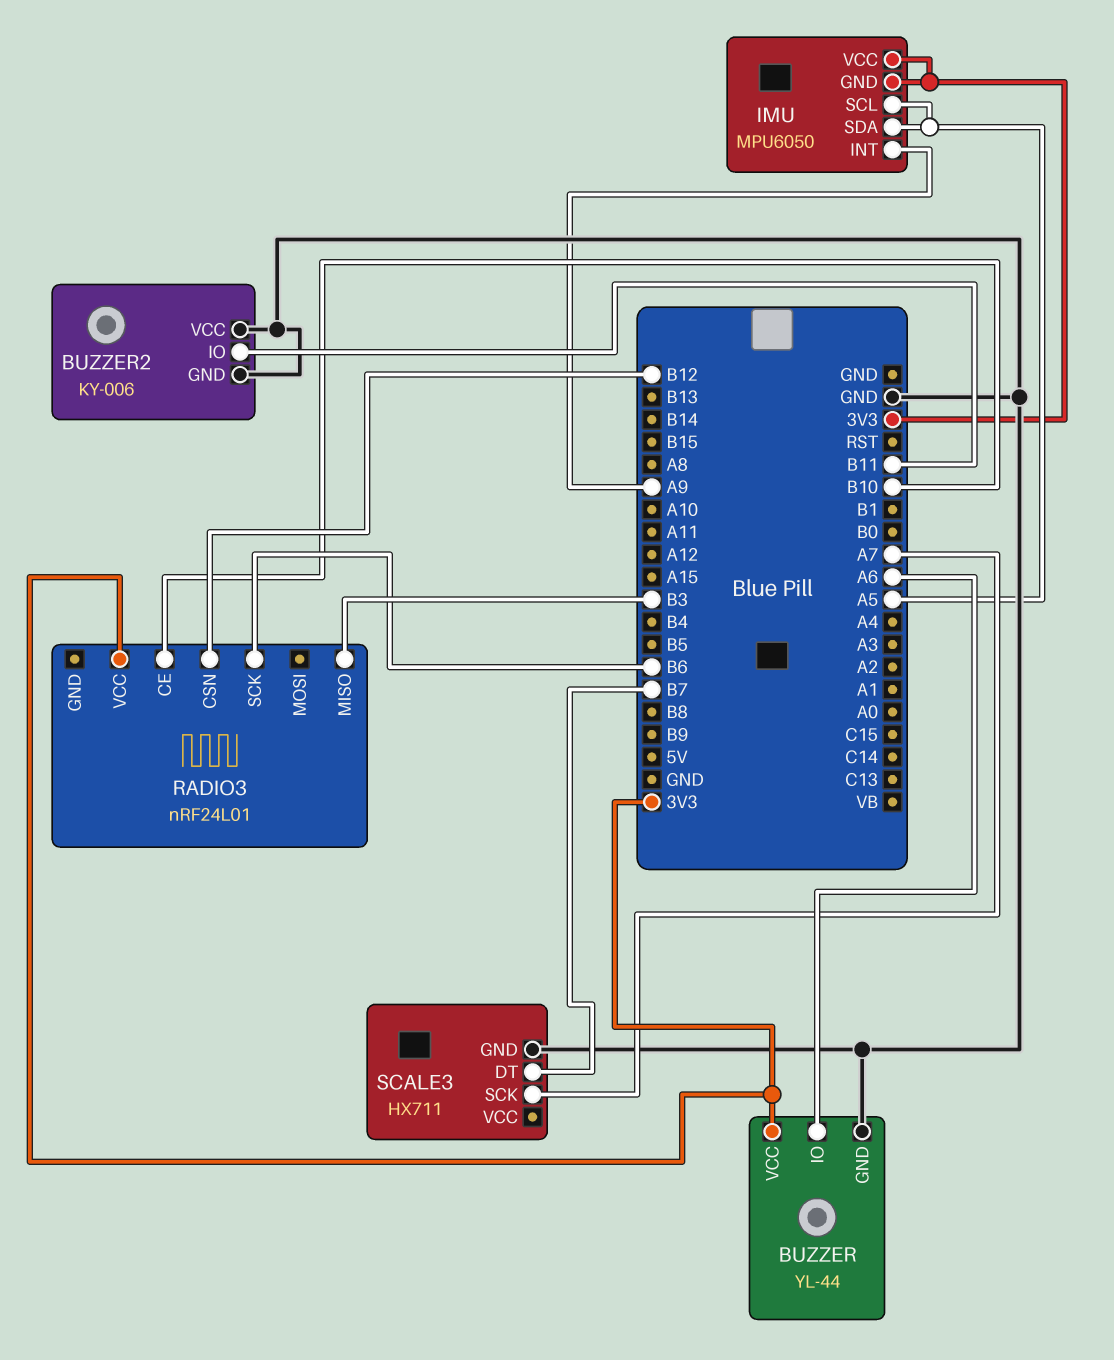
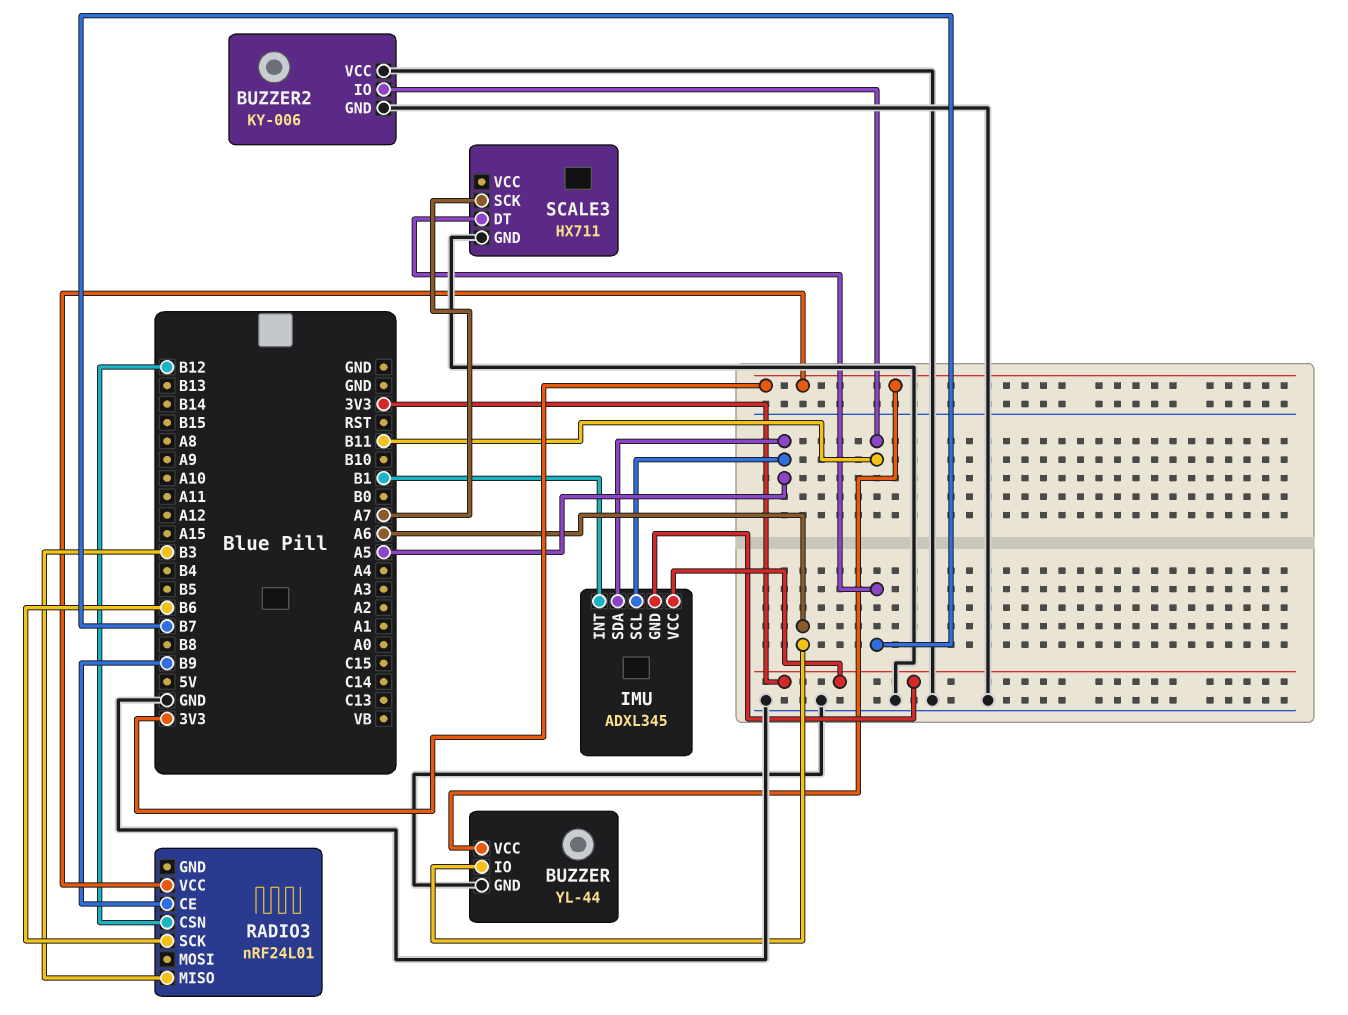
IMU: MPU6050 -> ADXL345
IMU pin INT: A9 -> B1
RADIO3 pin CE: B10 -> B9

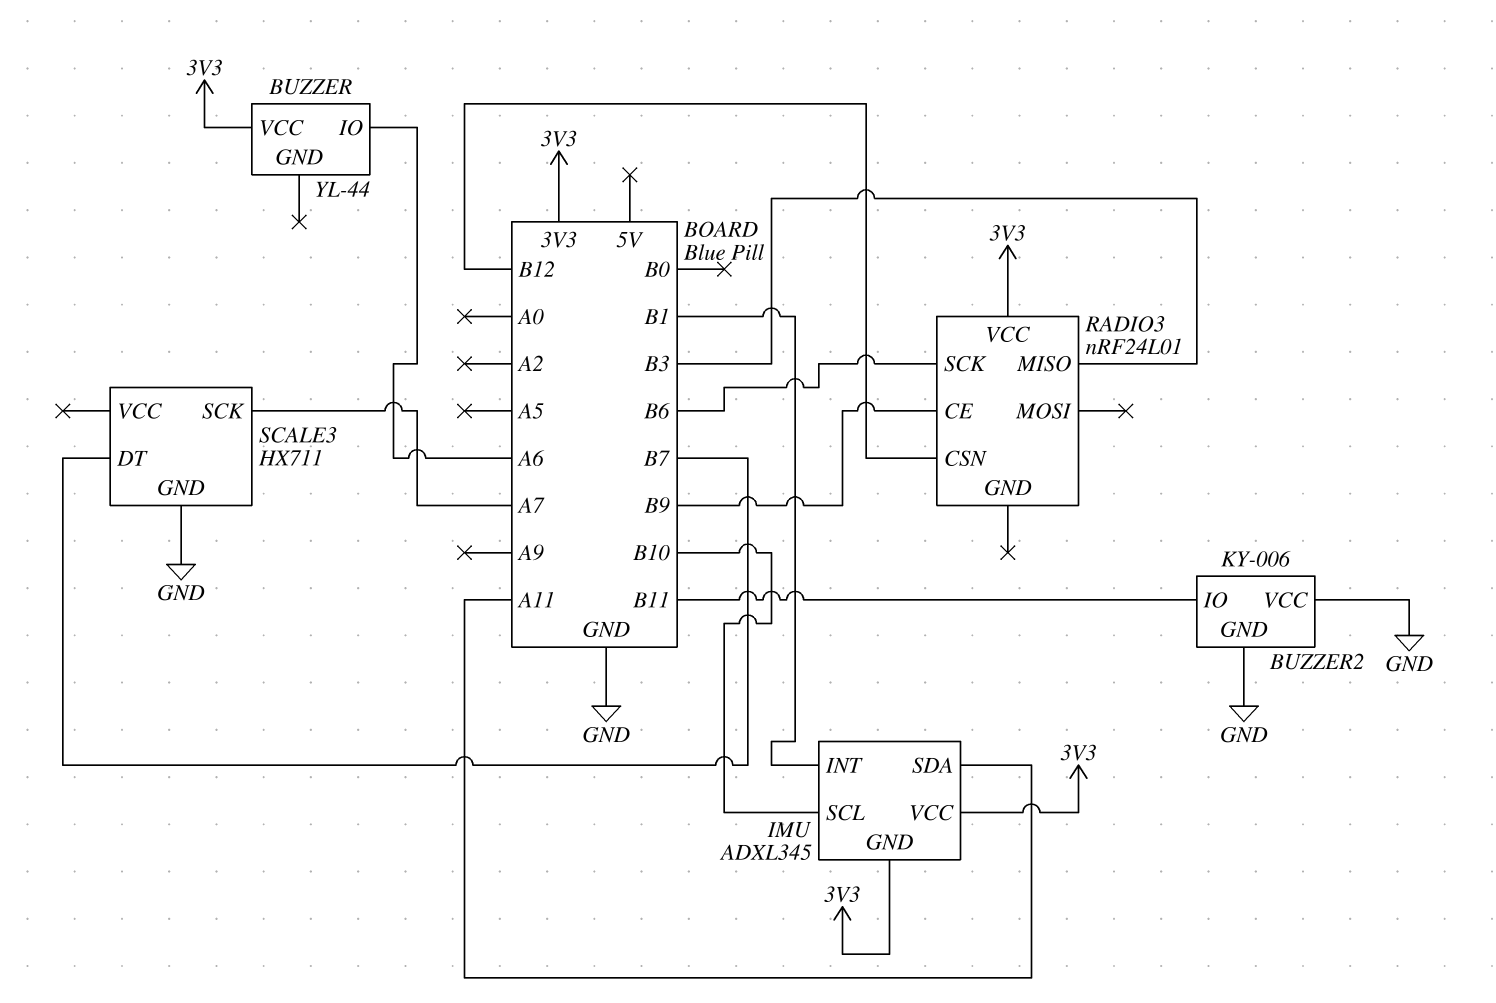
BUZZER pin GND: GND -> none
IMU pin SCL: A5 -> B10
IMU pin SDA: A5 -> A11

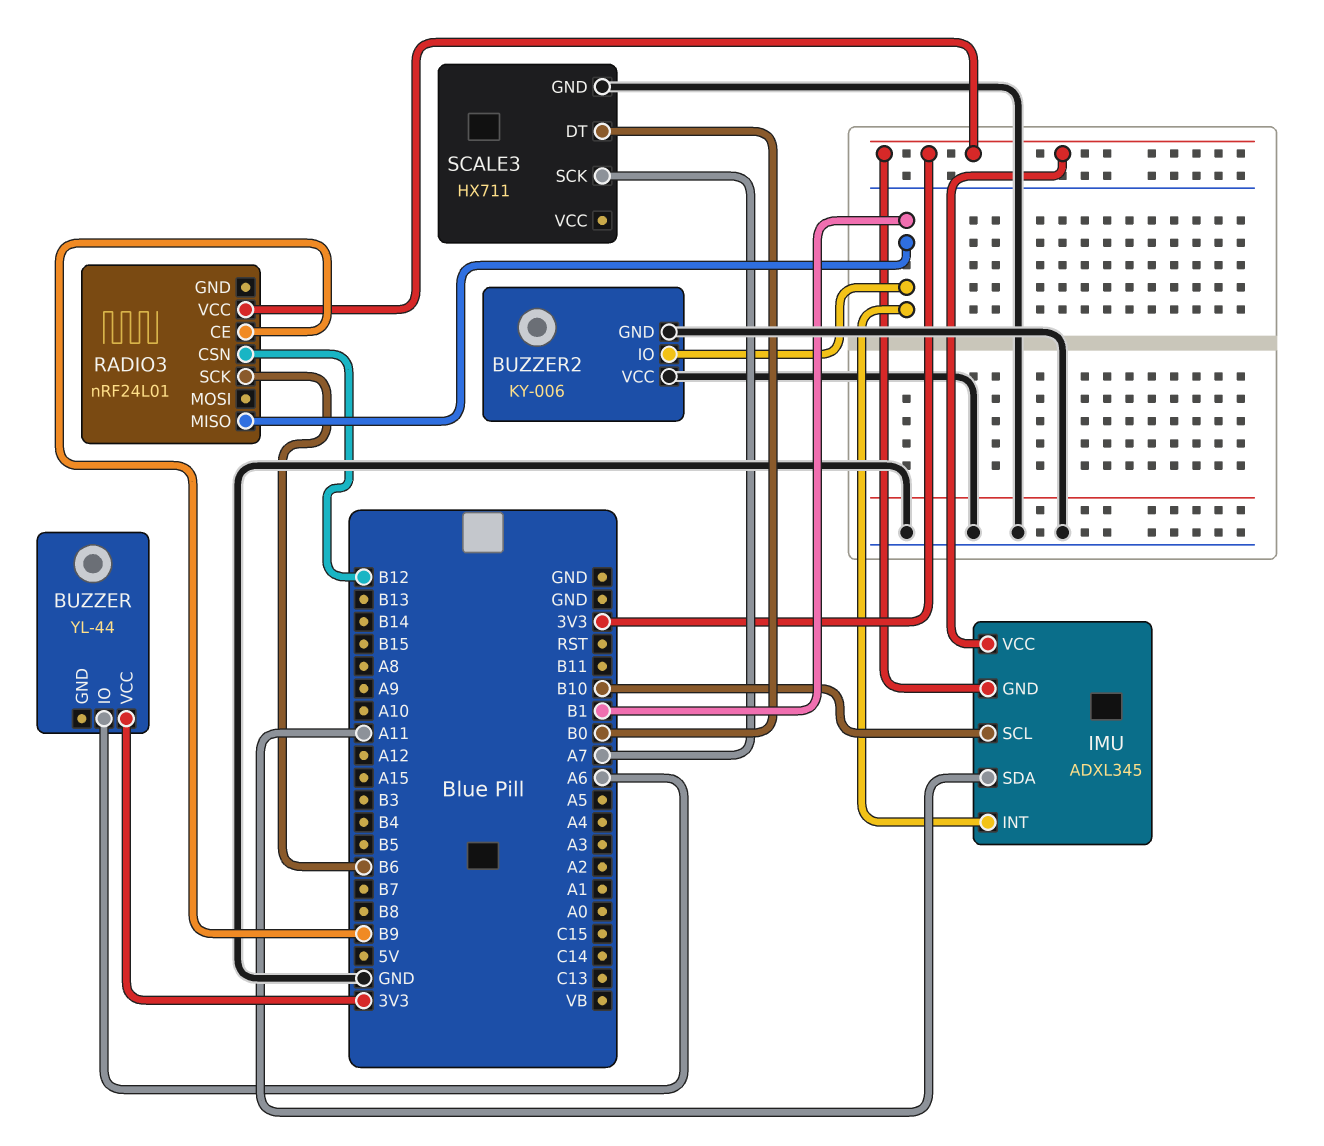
BUZZER2 pin IO: B11 -> B1
RADIO3 pin MISO: B3 -> B1
SCALE3 pin DT: B7 -> B0

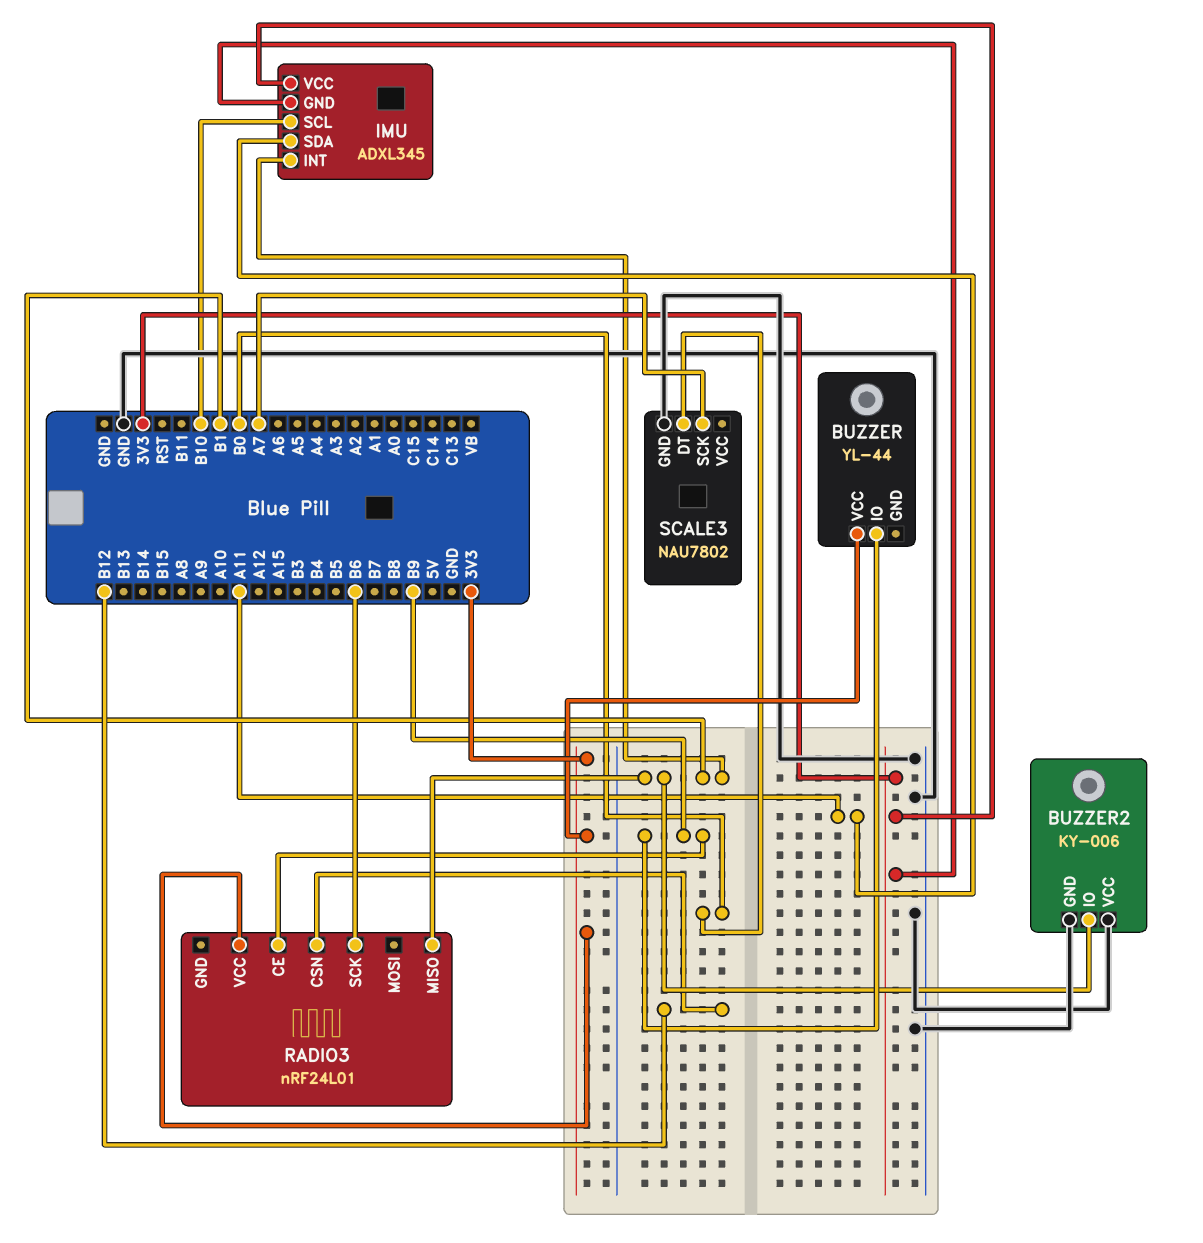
BUZZER pin IO: A6 -> B9
SCALE3: HX711 -> NAU7802

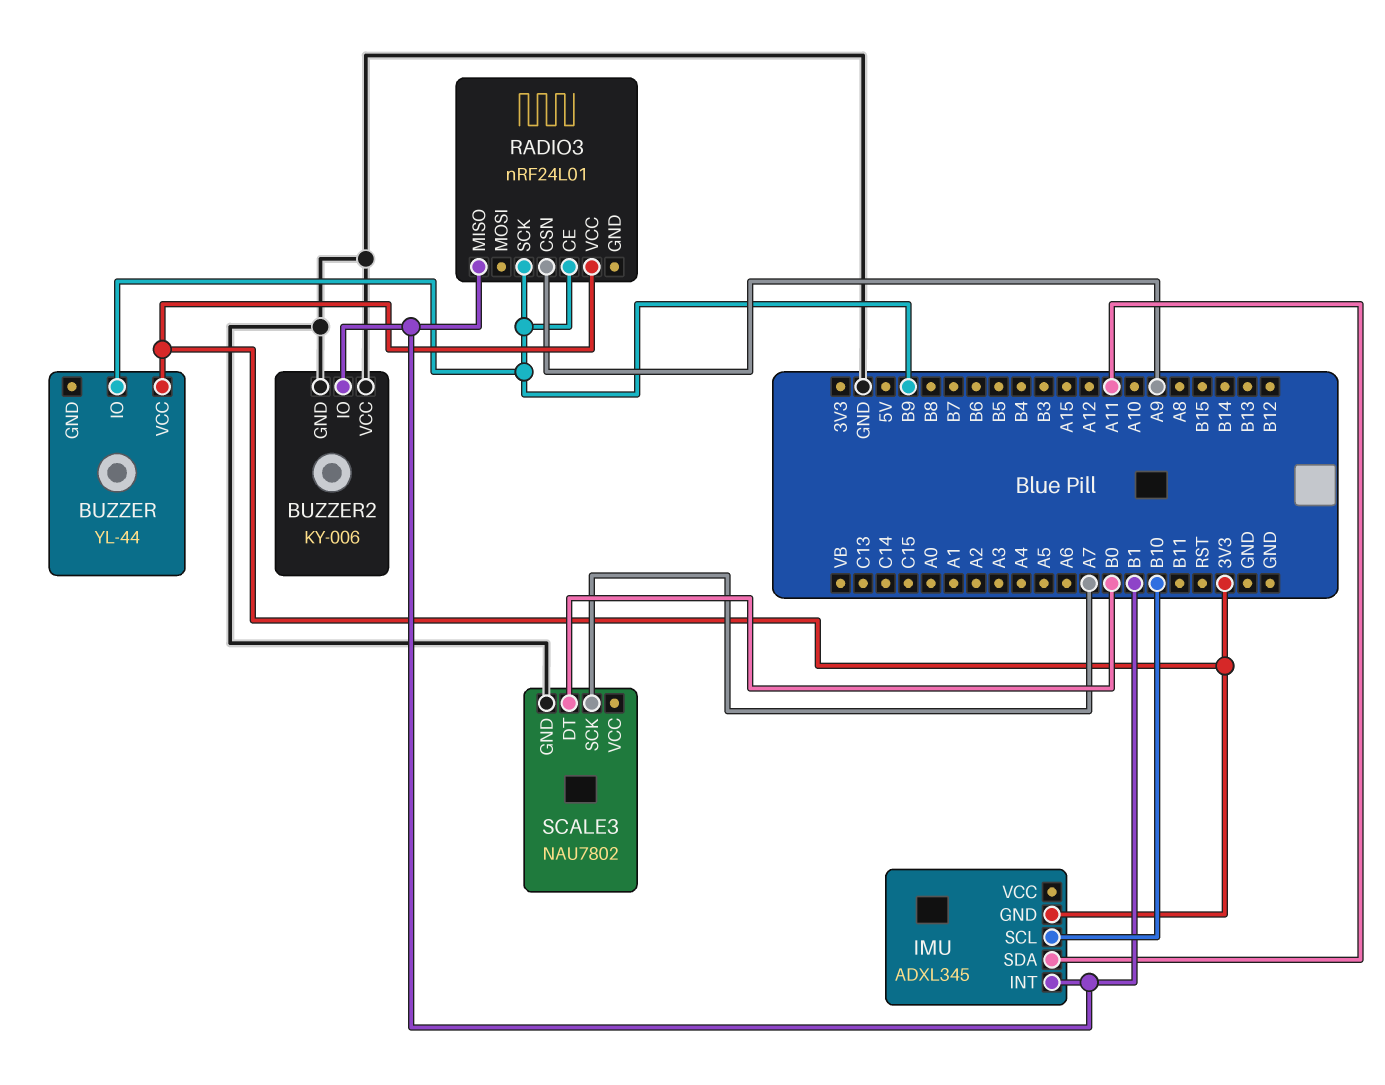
IMU pin VCC: 3V3 -> none
RADIO3 pin CSN: B12 -> A9
RADIO3 pin SCK: B6 -> B9

